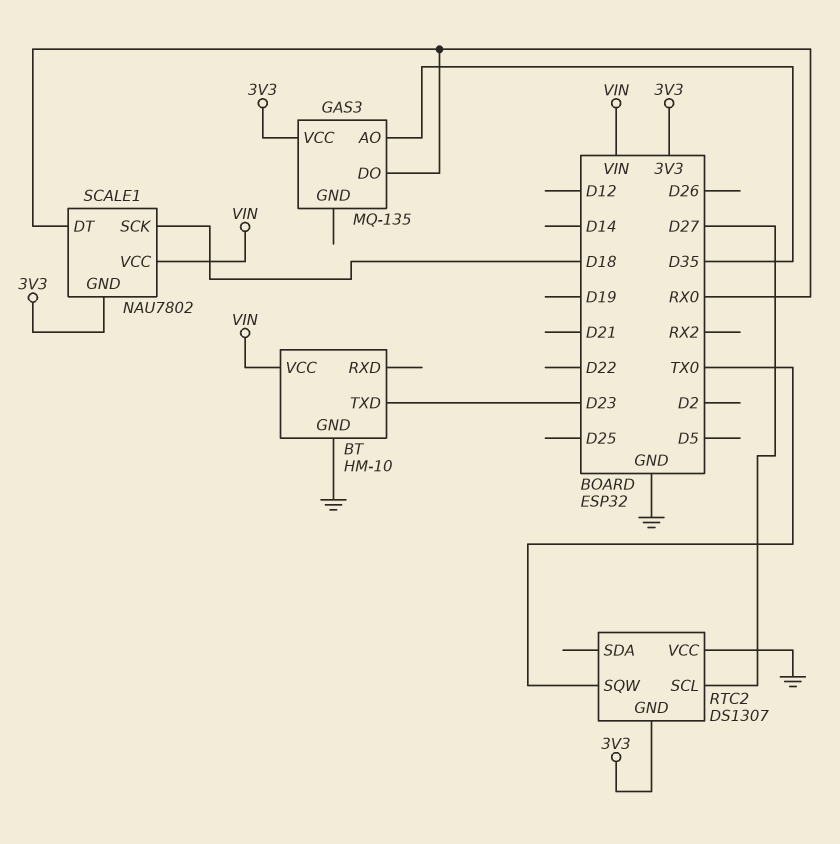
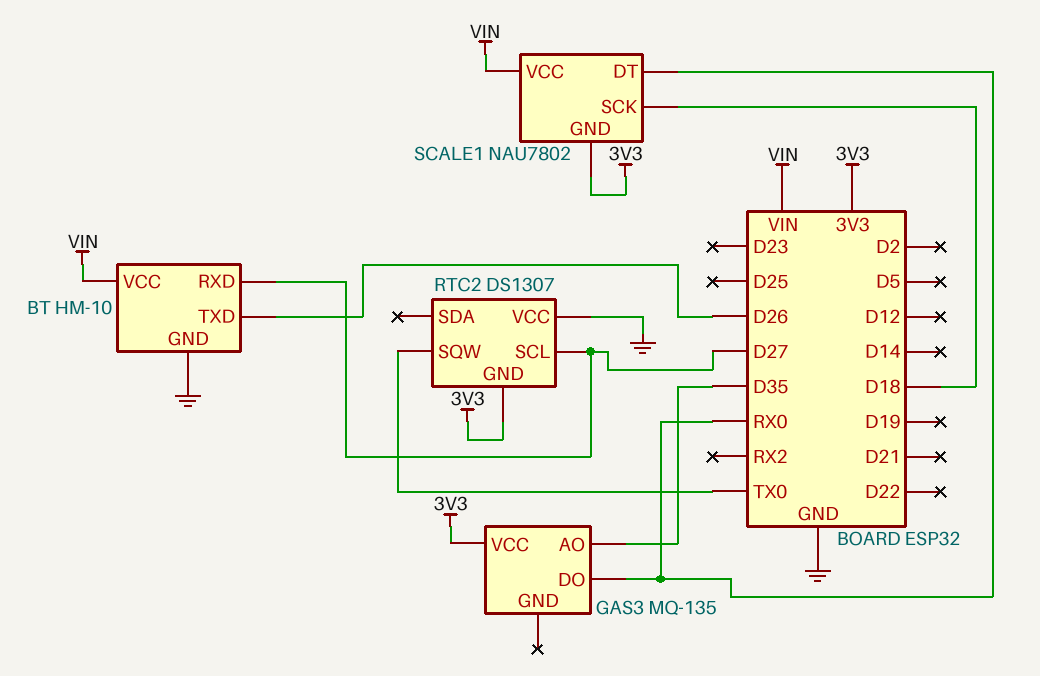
BT pin RXD: none -> D27
BT pin TXD: D23 -> D26

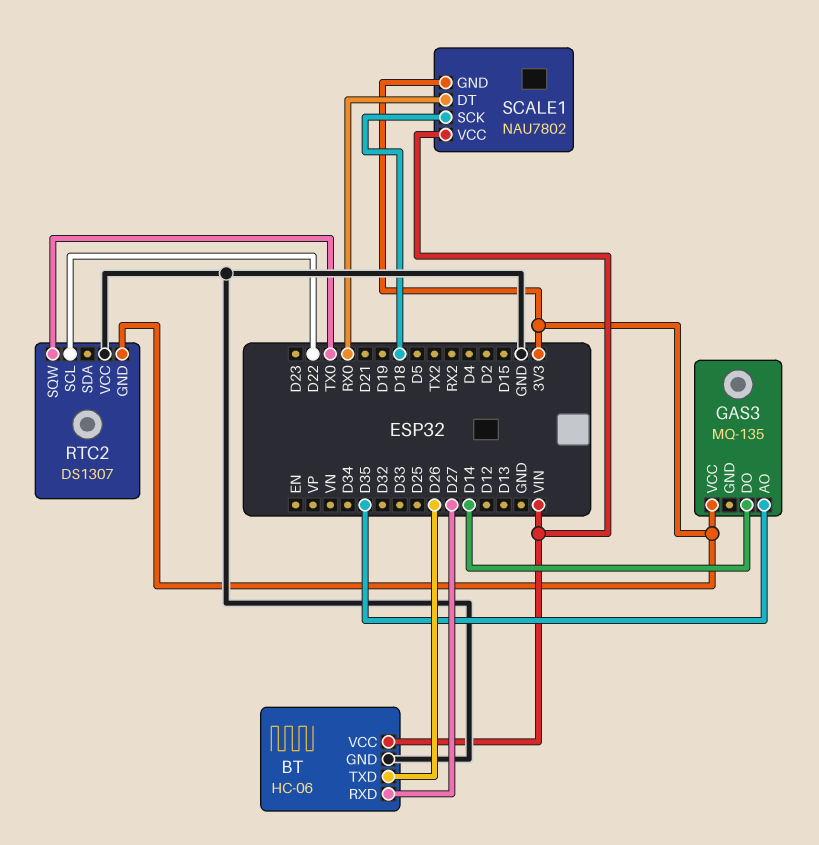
BT: HM-10 -> HC-06
GAS3 pin DO: RX0 -> D14
RTC2 pin SCL: D27 -> D22

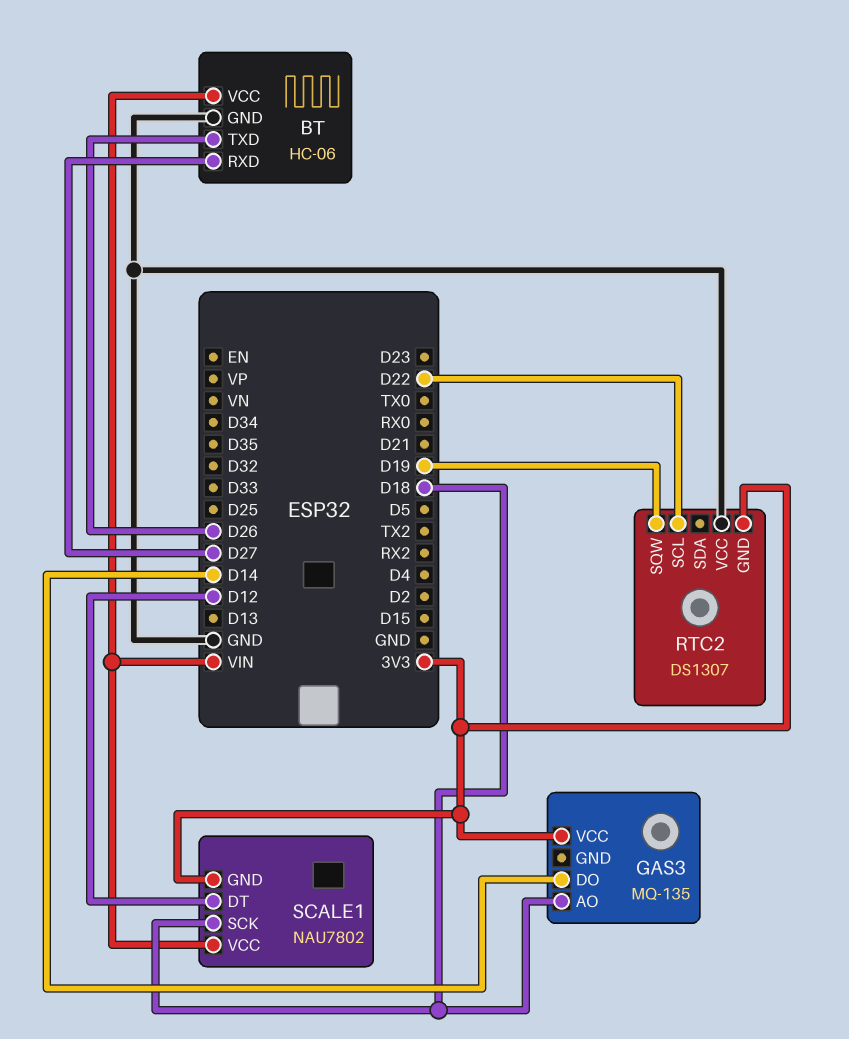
GAS3 pin AO: D35 -> D18
RTC2 pin SQW: TX0 -> D19
SCALE1 pin DT: RX0 -> D12

